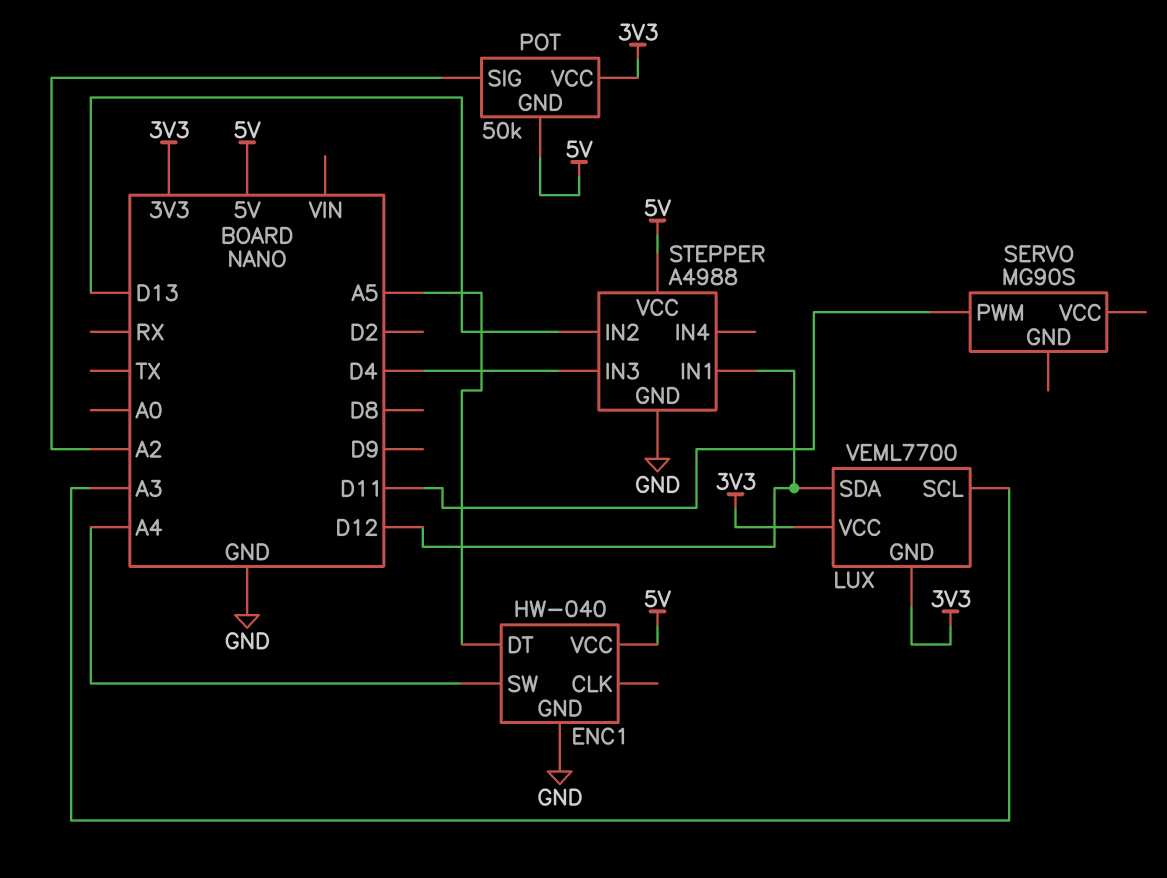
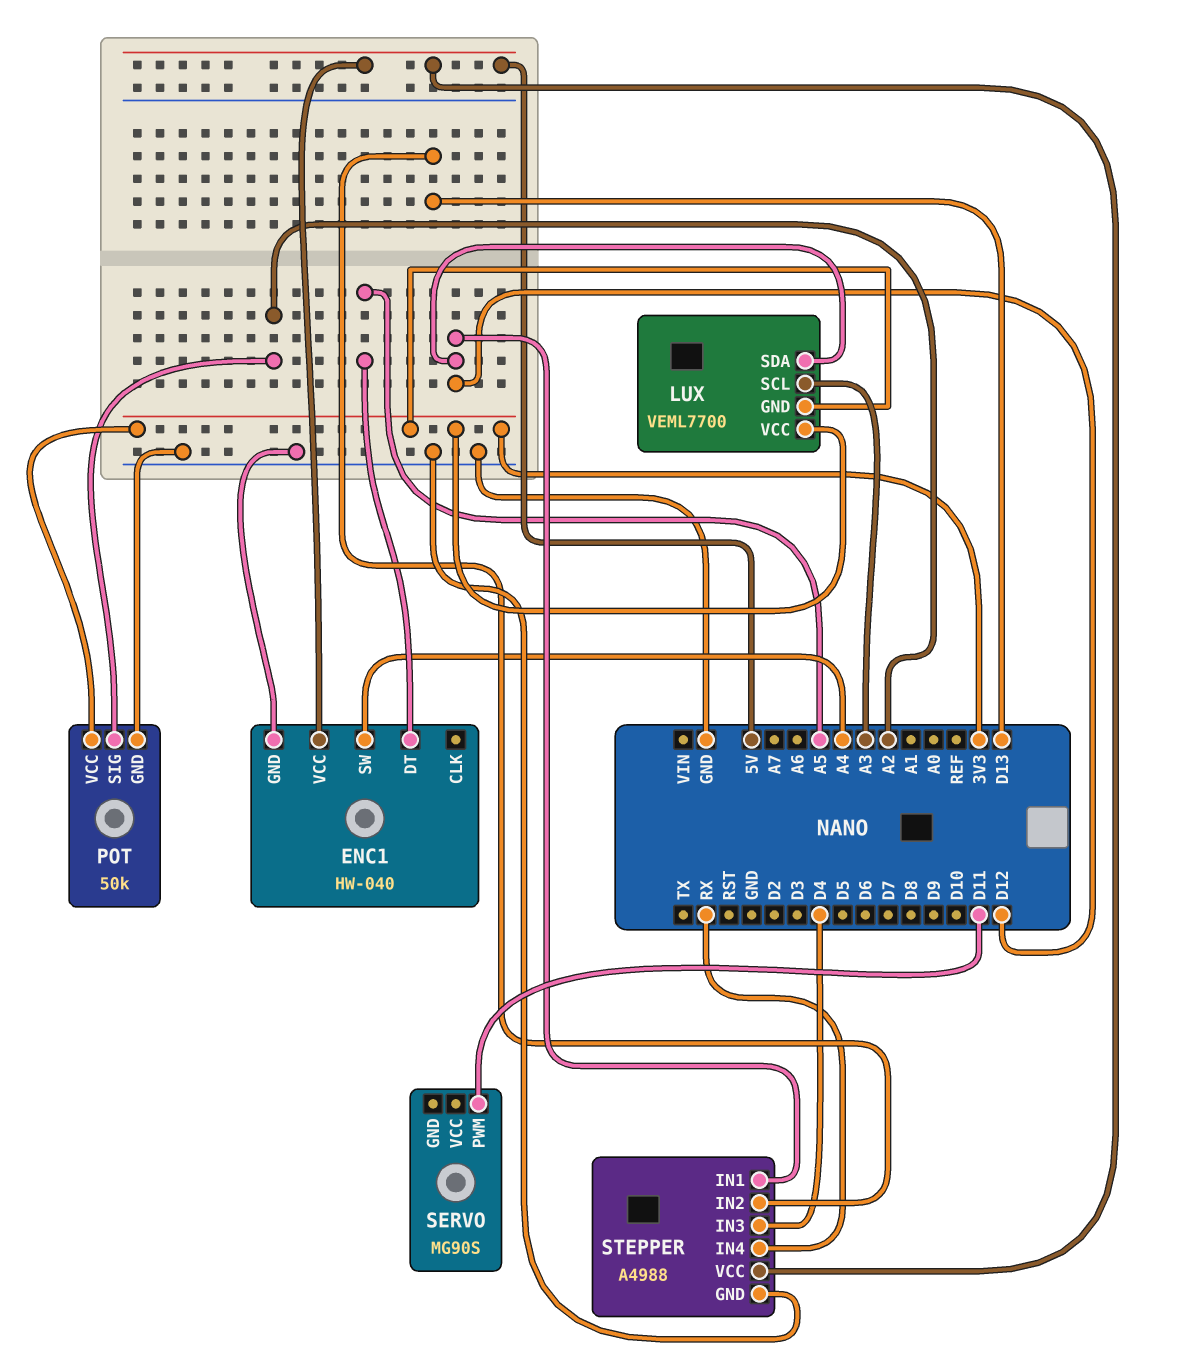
POT pin GND: 5V -> GND
STEPPER pin IN4: none -> RX

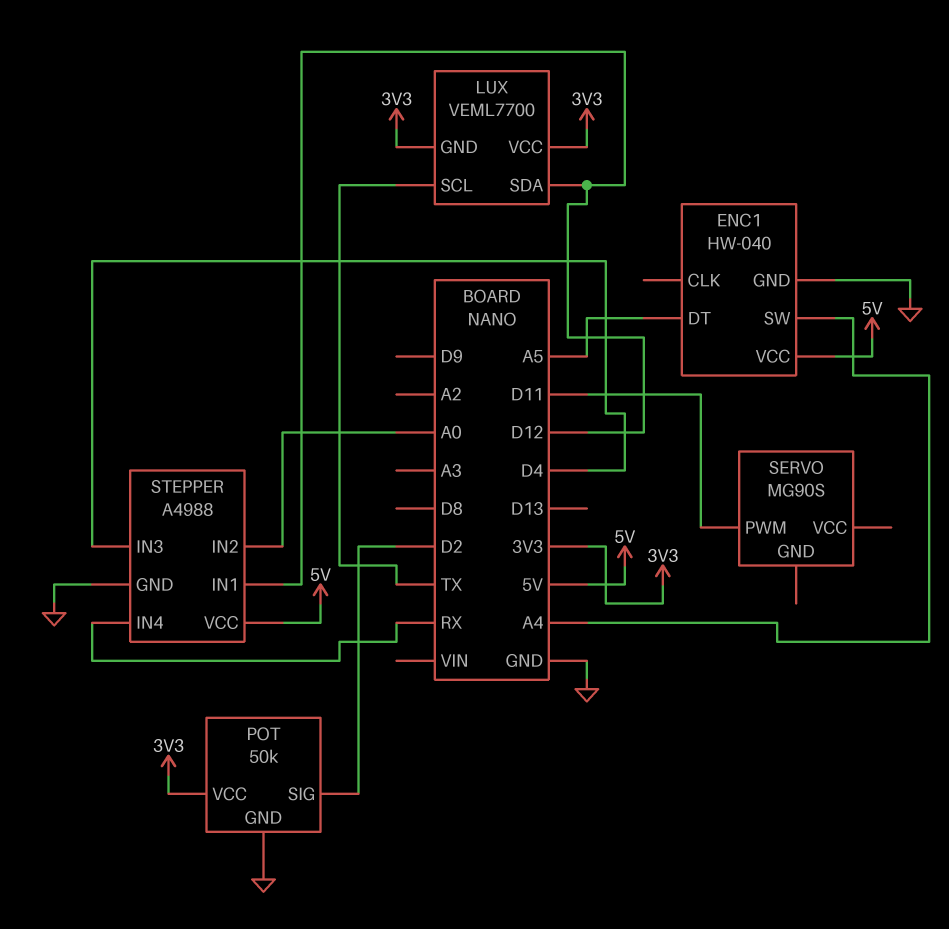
LUX pin SCL: A3 -> TX
POT pin SIG: A2 -> D2
STEPPER pin IN2: D13 -> A0

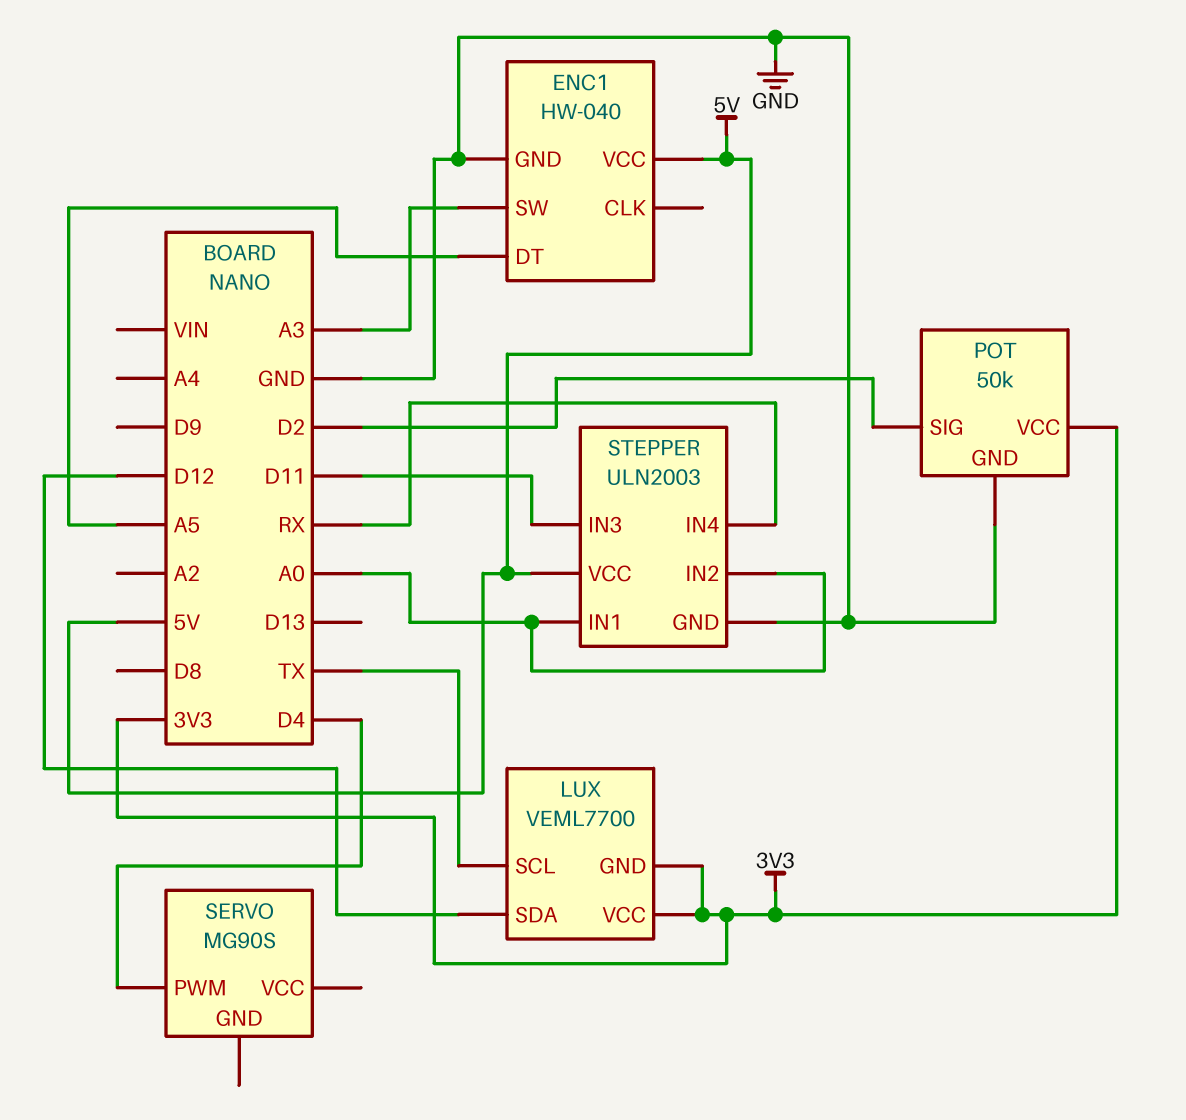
ENC1 pin SW: A4 -> A3
SERVO pin PWM: D11 -> D4
STEPPER: A4988 -> ULN2003
STEPPER pin IN1: D12 -> A0
STEPPER pin IN3: D4 -> D11

